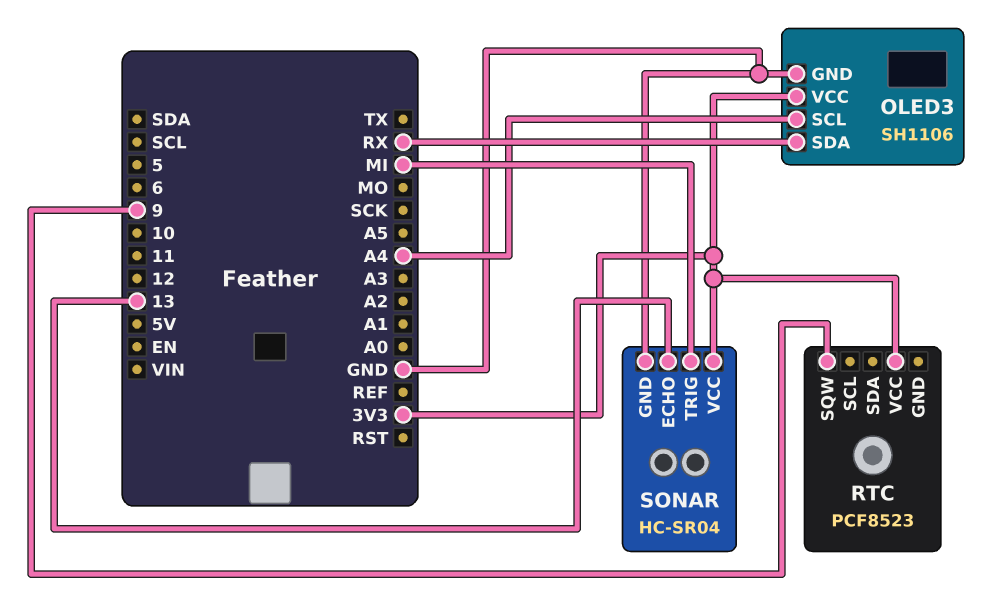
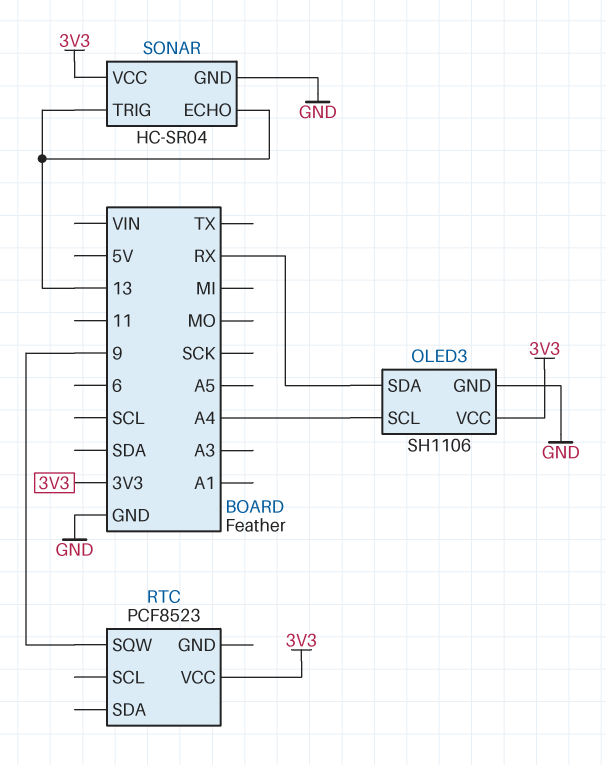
SONAR pin TRIG: MI -> 13

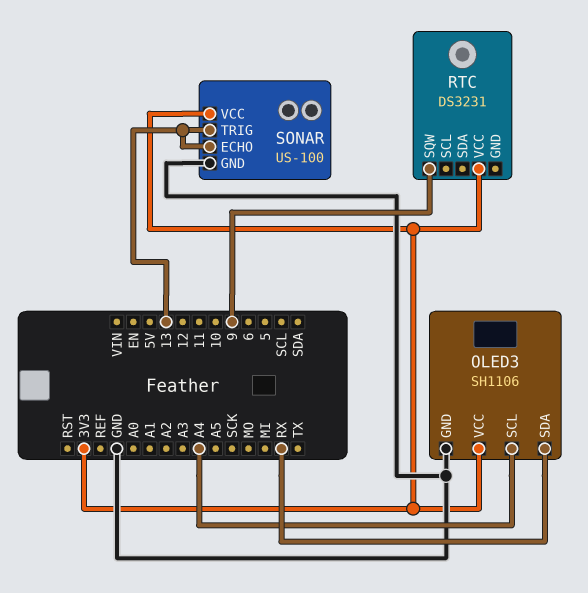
RTC: PCF8523 -> DS3231
SONAR: HC-SR04 -> US-100

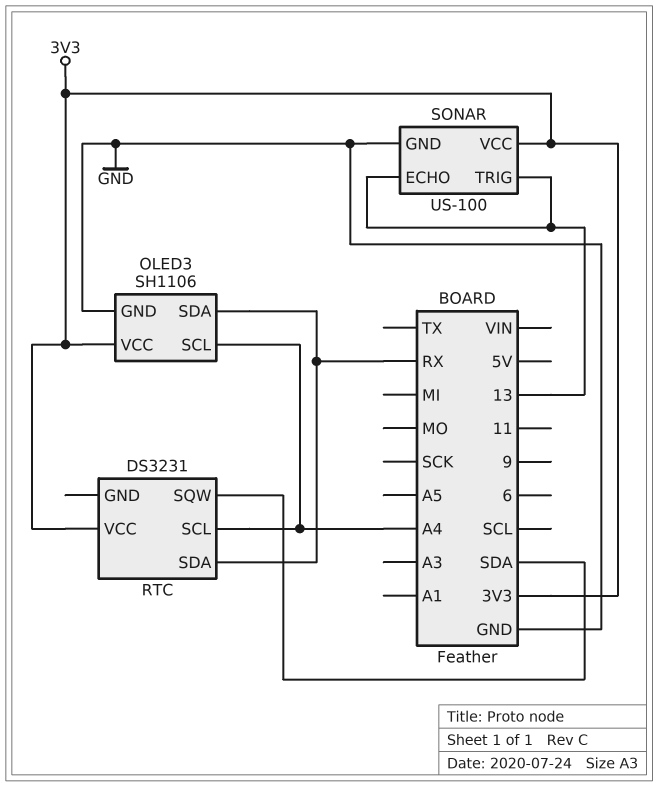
RTC pin SCL: none -> A4
RTC pin SDA: none -> RX
RTC pin SQW: 9 -> SDA

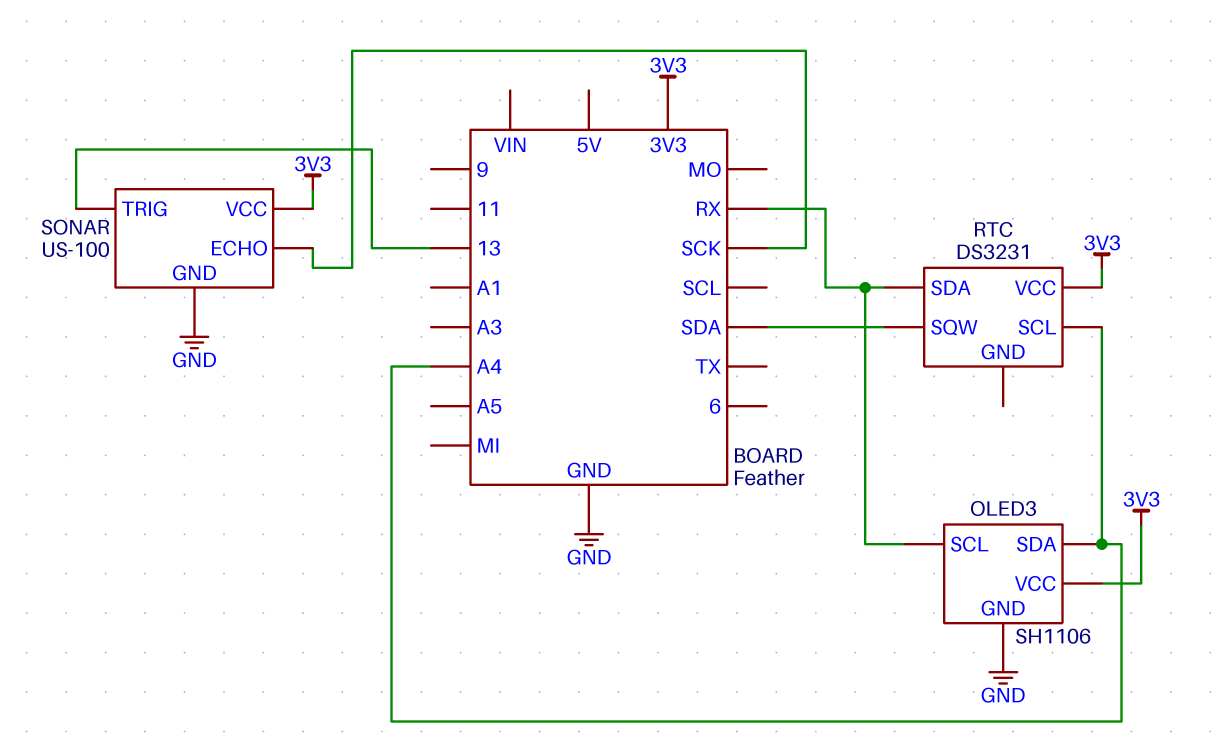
OLED3 pin SCL: A4 -> RX
OLED3 pin SDA: RX -> A4
SONAR pin ECHO: 13 -> SCK

